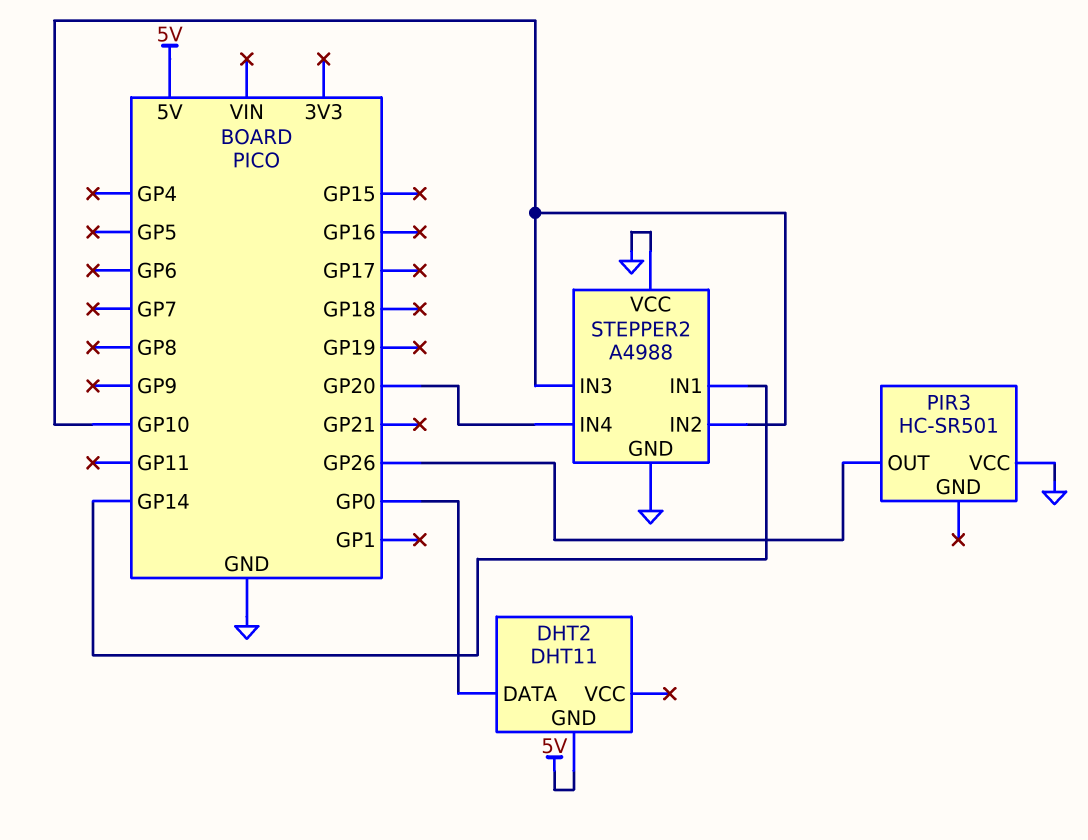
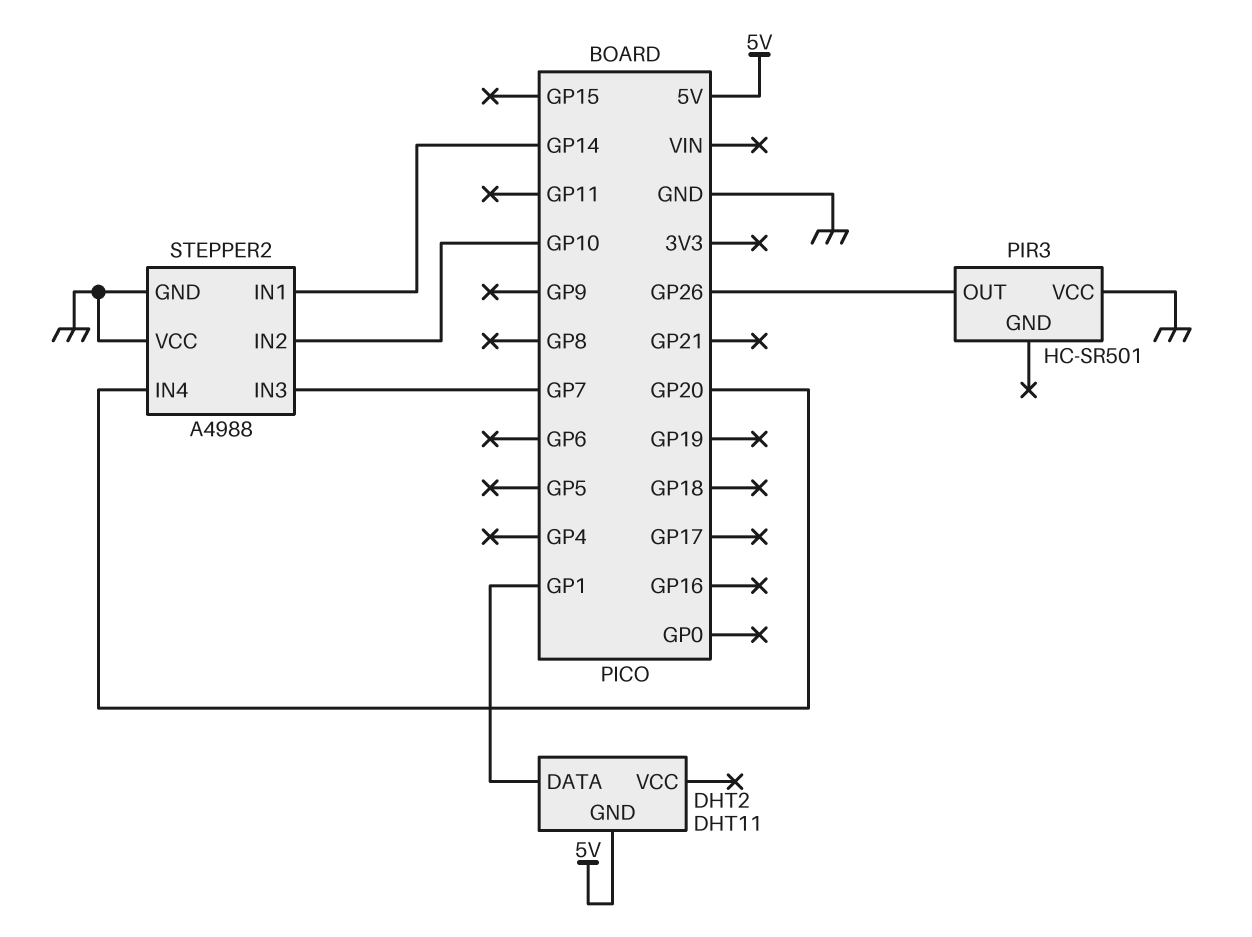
DHT2 pin DATA: GP0 -> GP1
STEPPER2 pin IN3: GP10 -> GP7

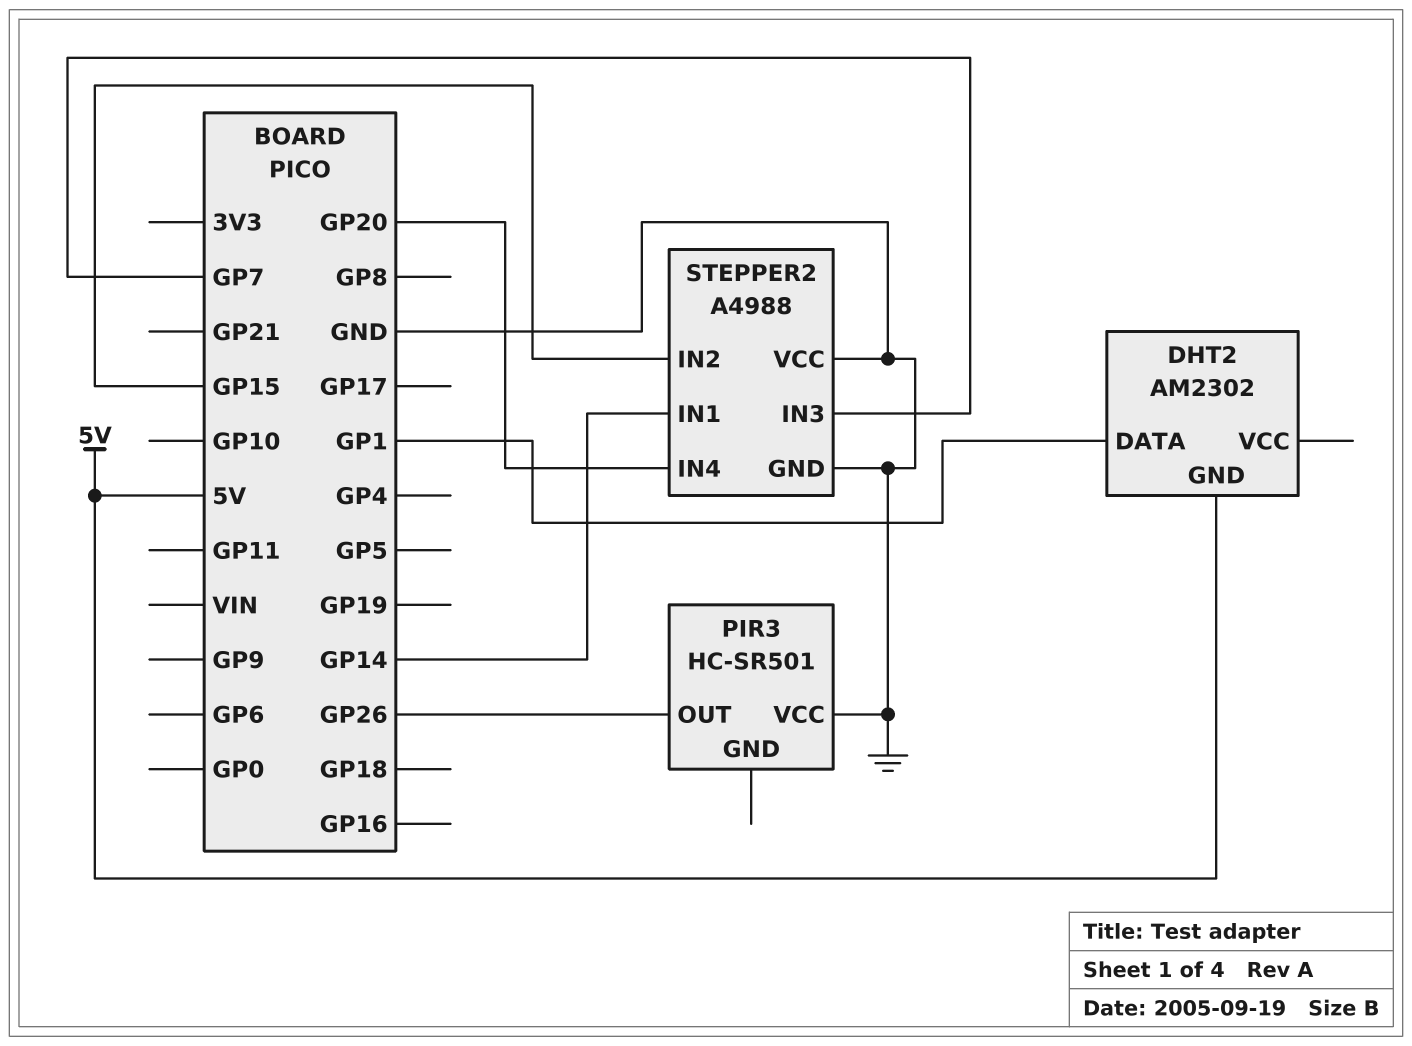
DHT2: DHT11 -> AM2302
STEPPER2 pin IN2: GP10 -> GP15

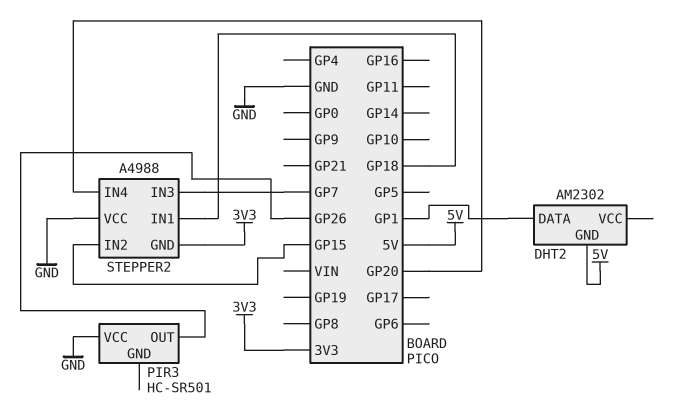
STEPPER2 pin GND: GND -> 3V3
STEPPER2 pin IN1: GP14 -> GP18

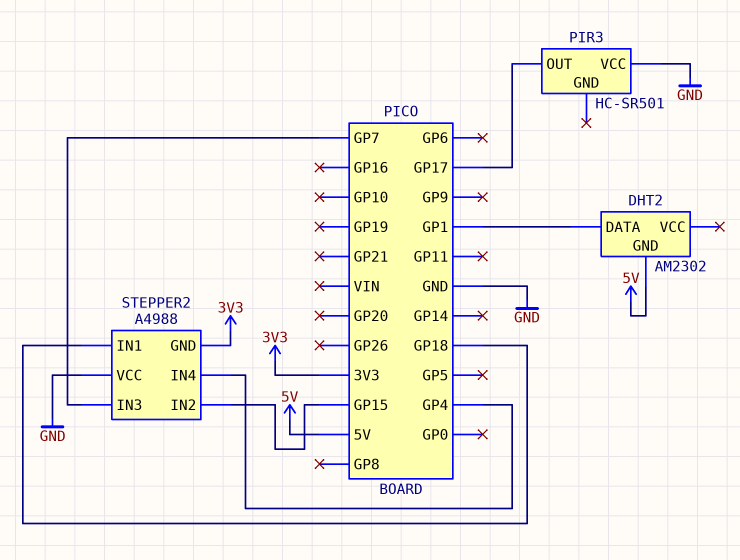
PIR3 pin OUT: GP26 -> GP17
STEPPER2 pin IN4: GP20 -> GP4

